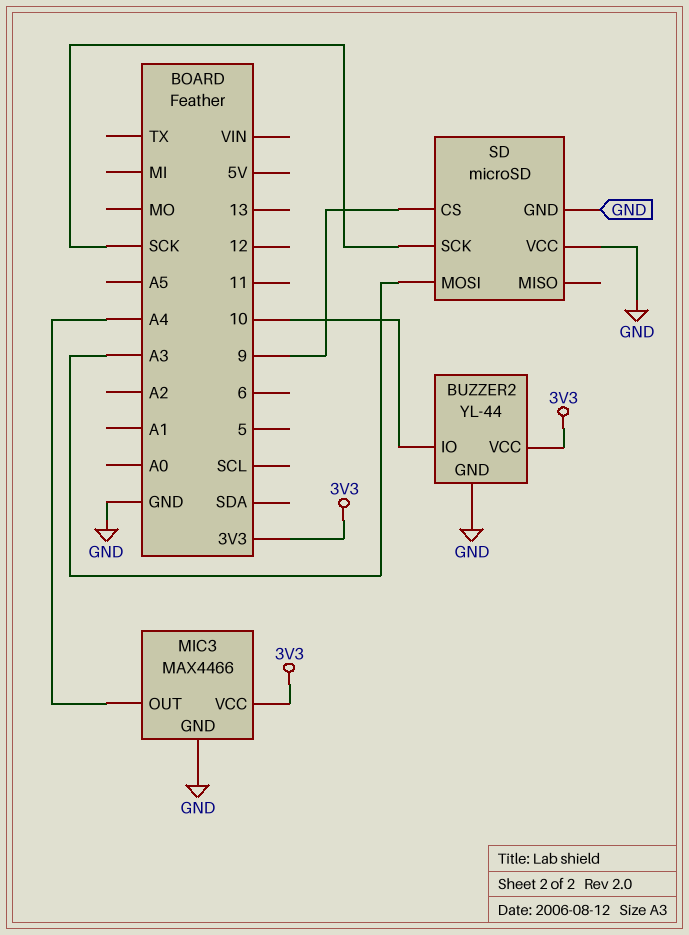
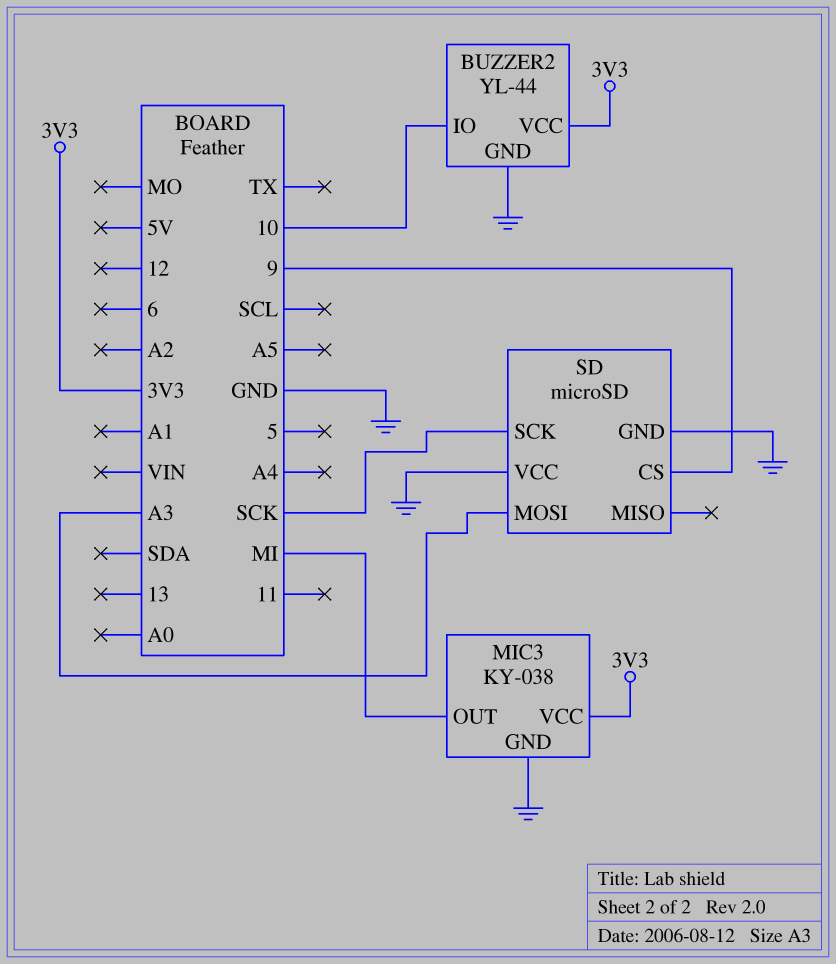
MIC3: MAX4466 -> KY-038
MIC3 pin OUT: A4 -> MI

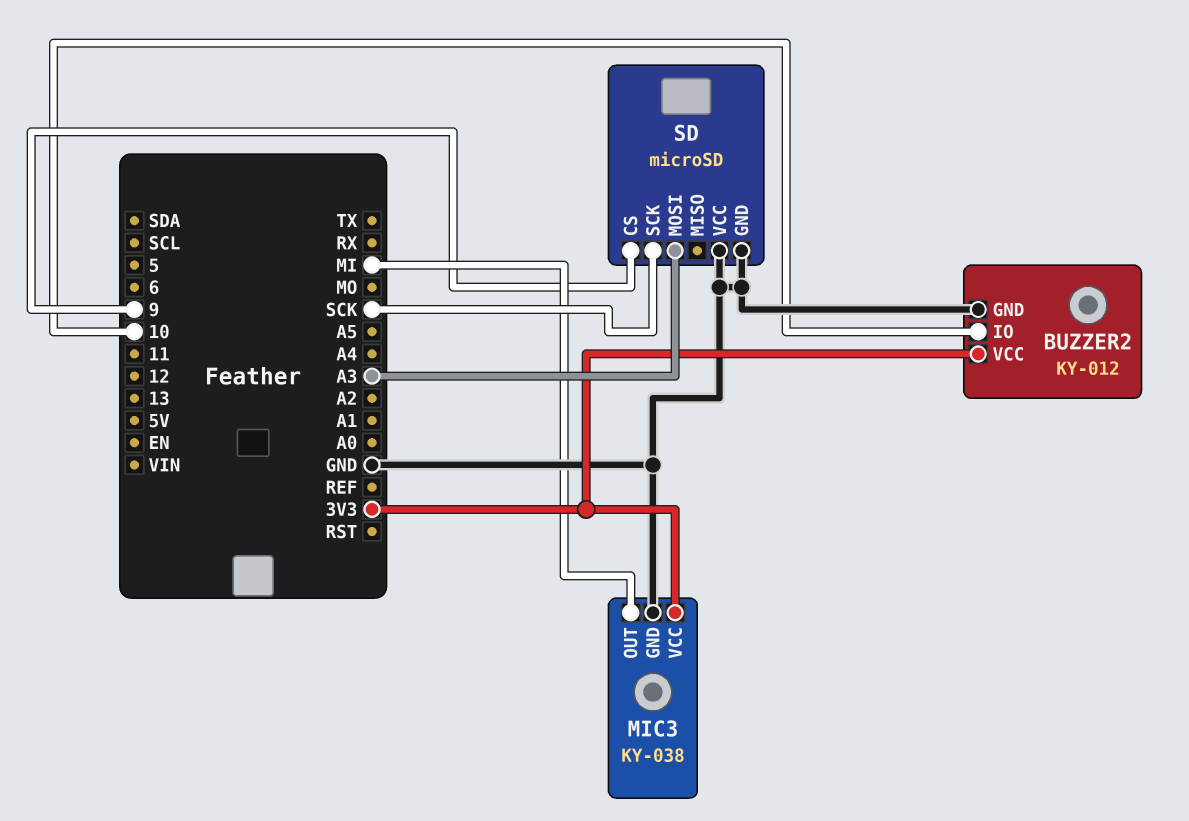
BUZZER2: YL-44 -> KY-012

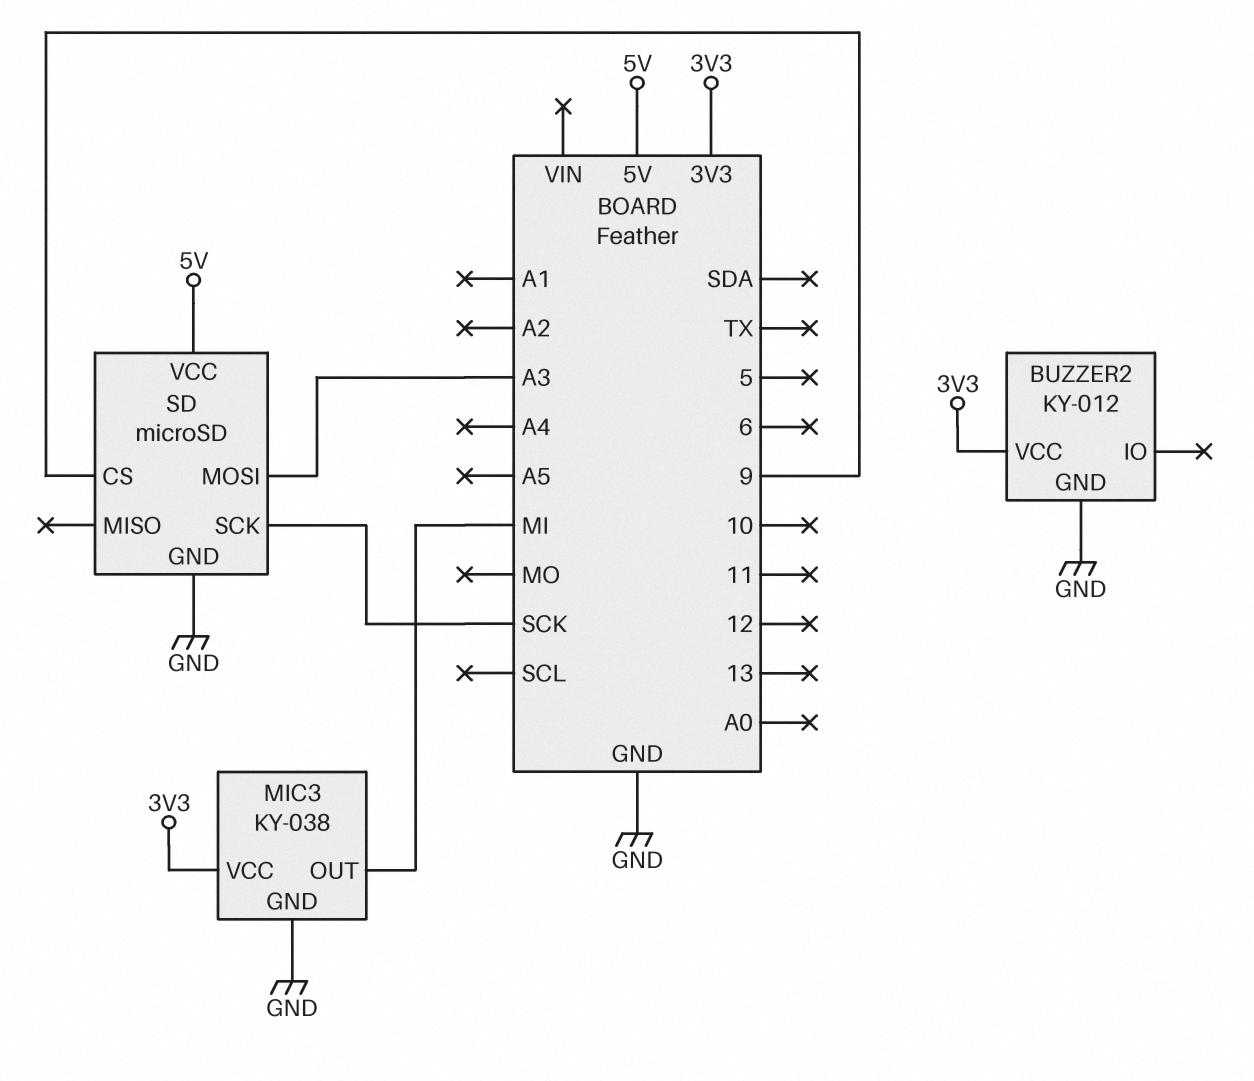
BUZZER2 pin IO: 10 -> none
SD pin VCC: GND -> 5V

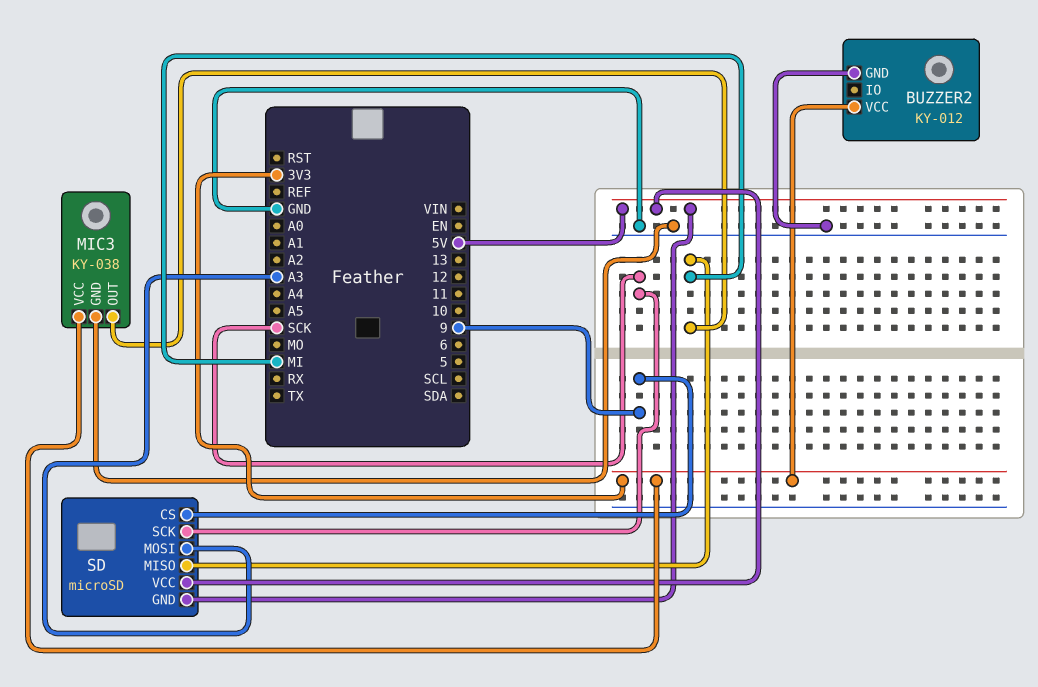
SD pin GND: GND -> 5V
SD pin MISO: none -> MI

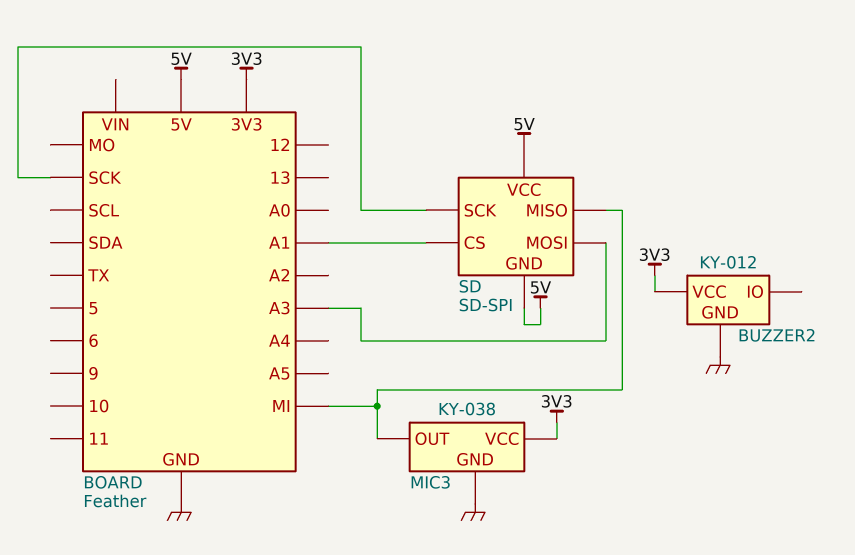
SD: microSD -> SD-SPI
SD pin CS: 9 -> A1

